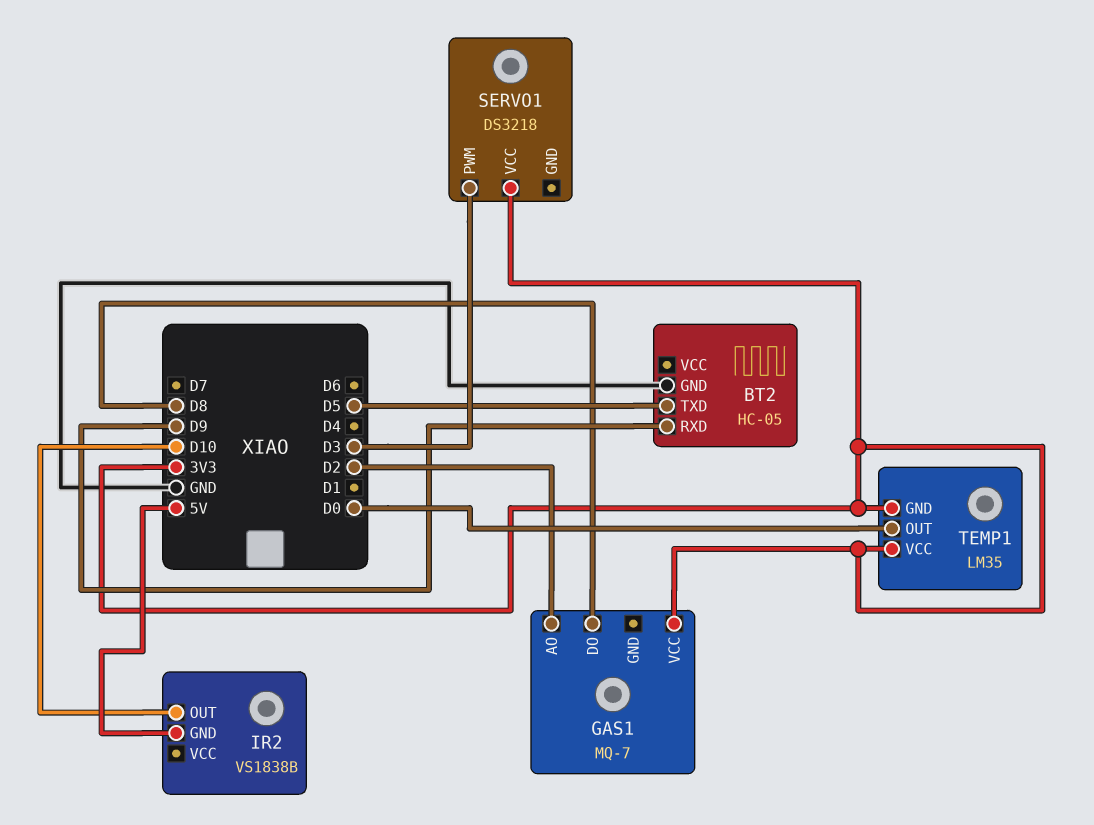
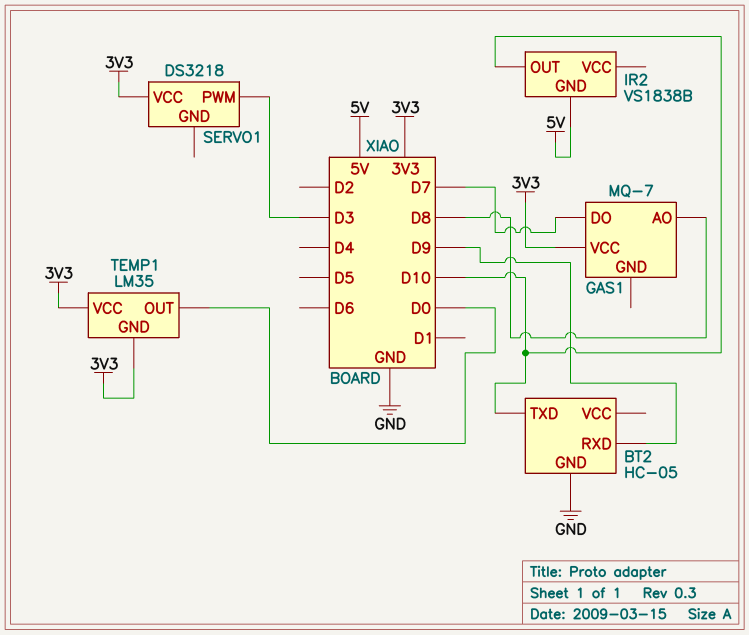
BT2 pin TXD: D5 -> D10
GAS1 pin AO: D2 -> D8
GAS1 pin DO: D8 -> D7

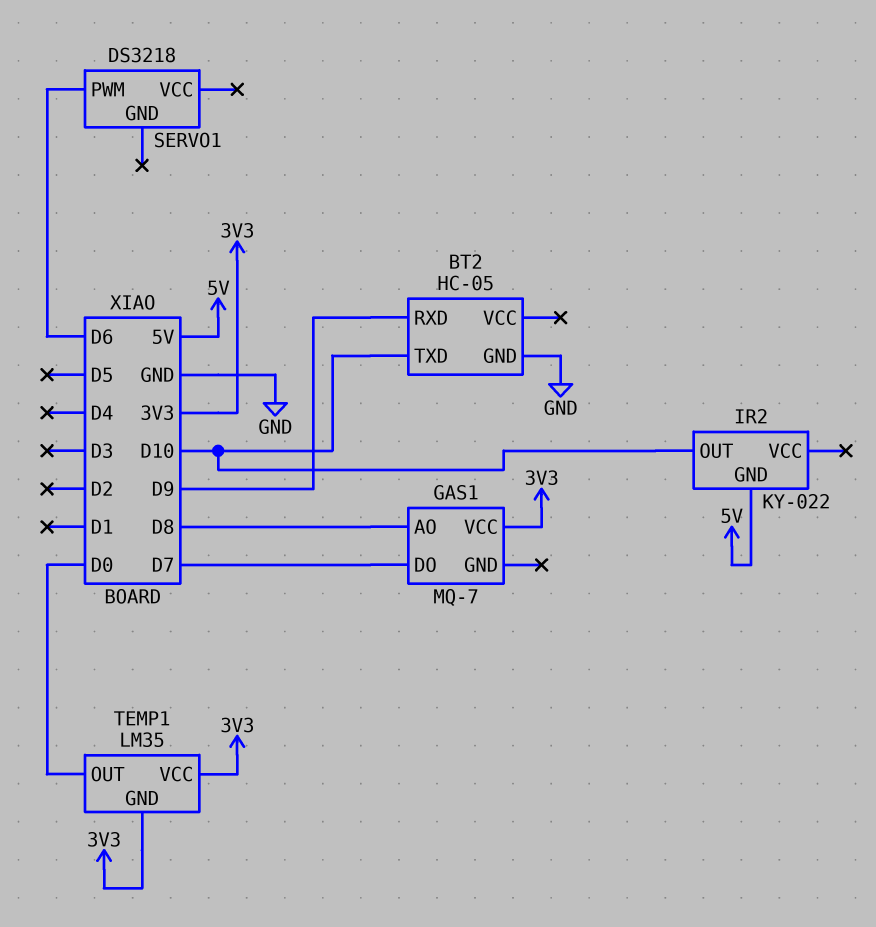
IR2: VS1838B -> KY-022
SERVO1 pin PWM: D3 -> D6
SERVO1 pin VCC: 3V3 -> none

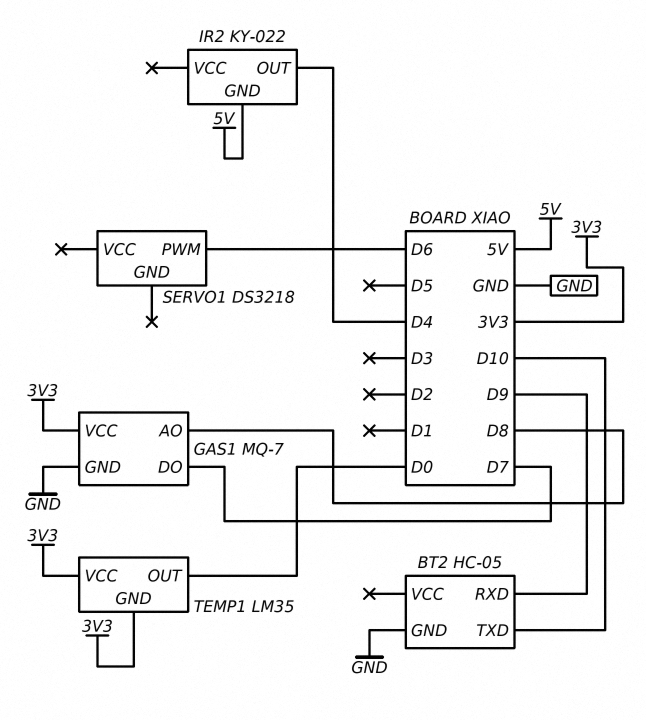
GAS1 pin GND: none -> GND
IR2 pin OUT: D10 -> D4

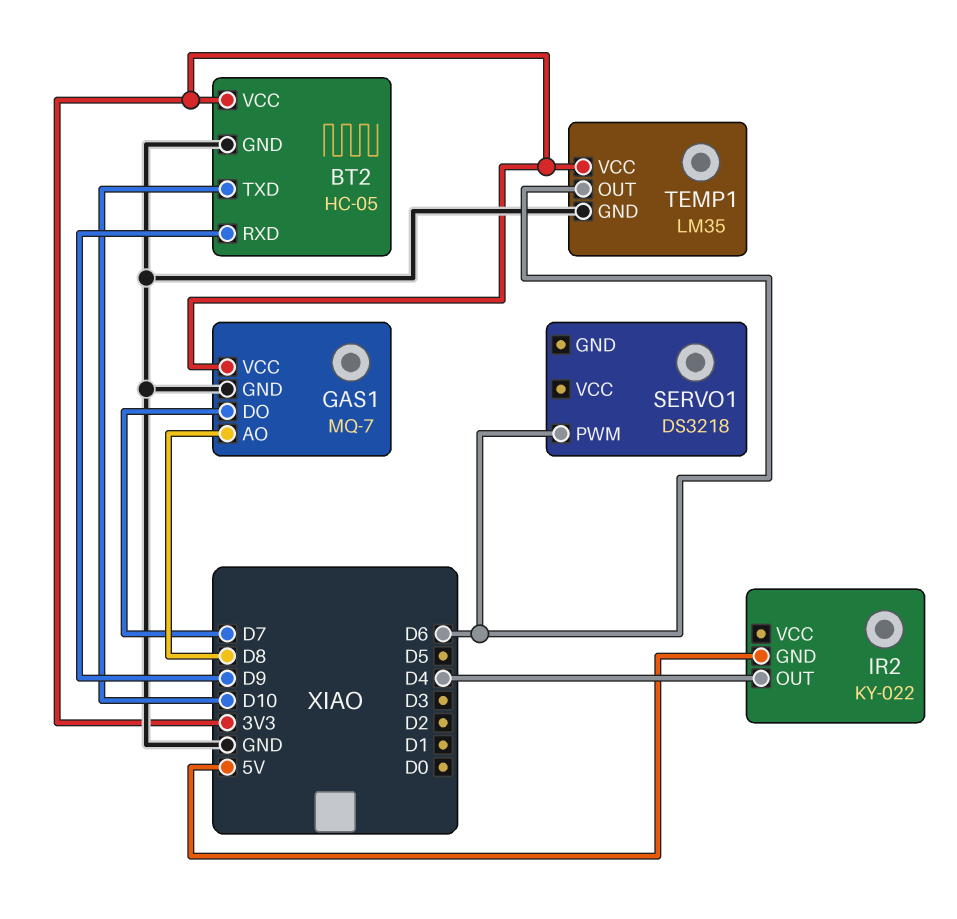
BT2 pin VCC: none -> 3V3
TEMP1 pin GND: 3V3 -> GND
TEMP1 pin OUT: D0 -> D6

